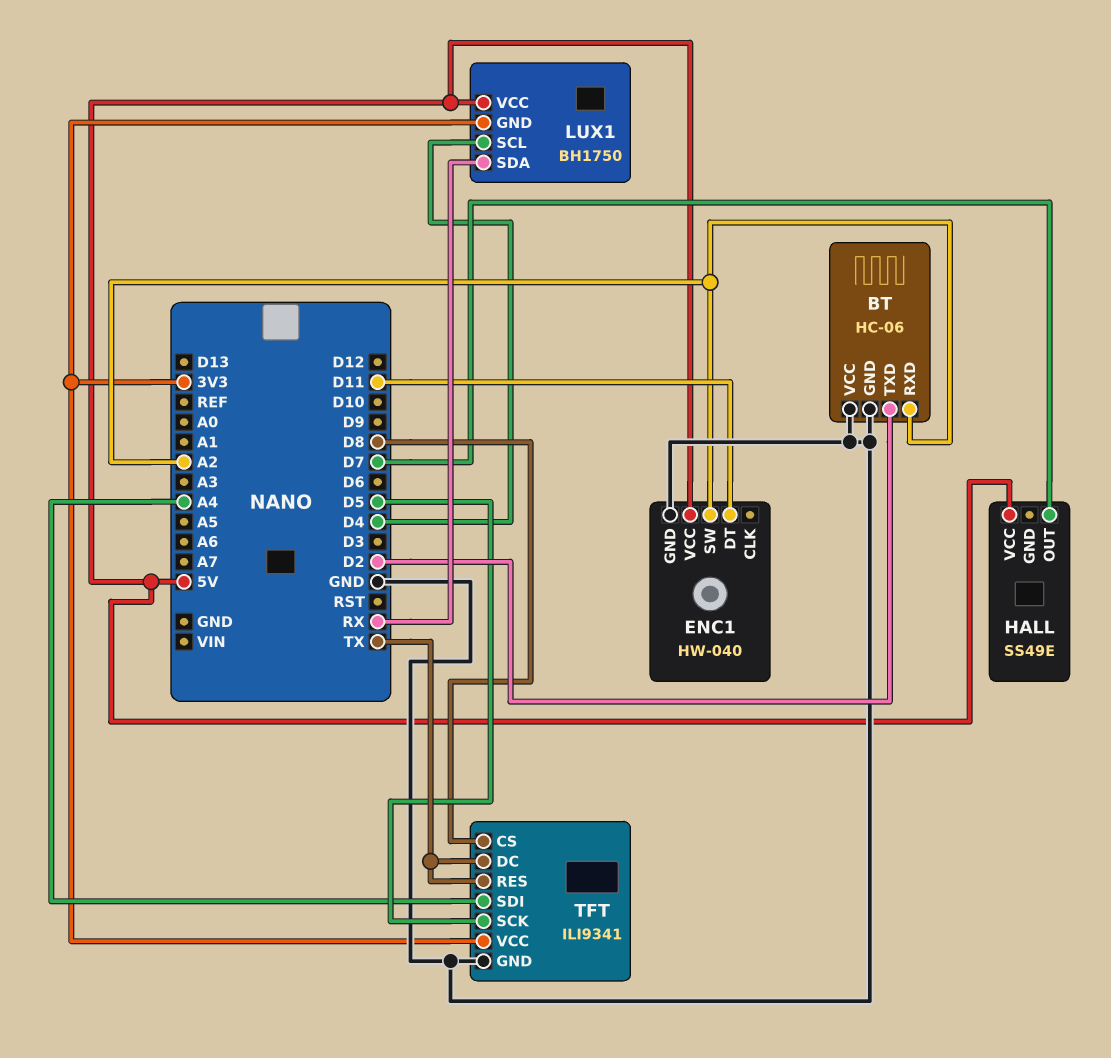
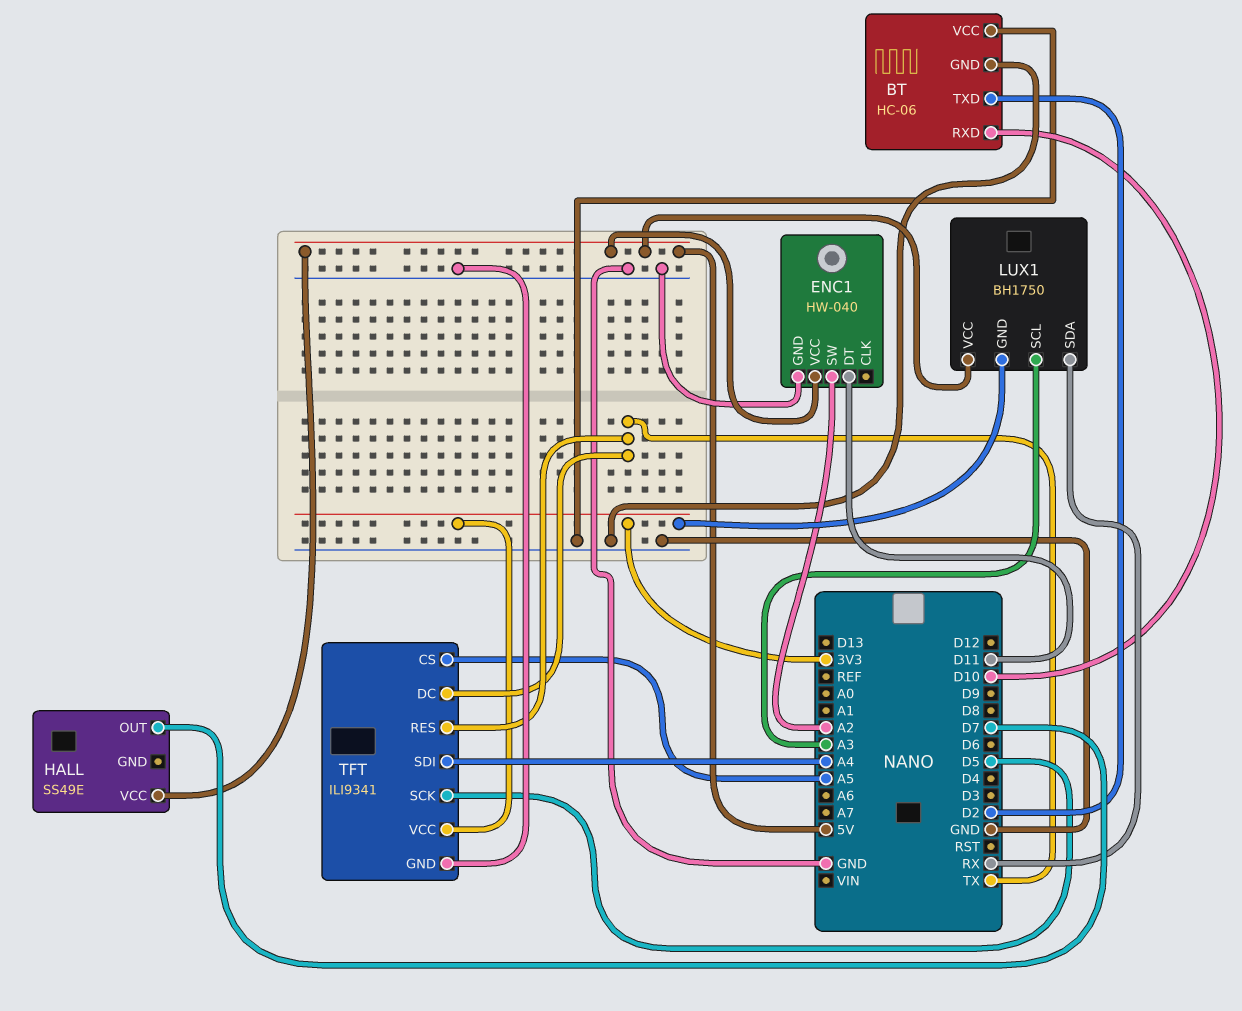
BT pin RXD: A2 -> D10
LUX1 pin SCL: D4 -> A3
TFT pin CS: D8 -> A5

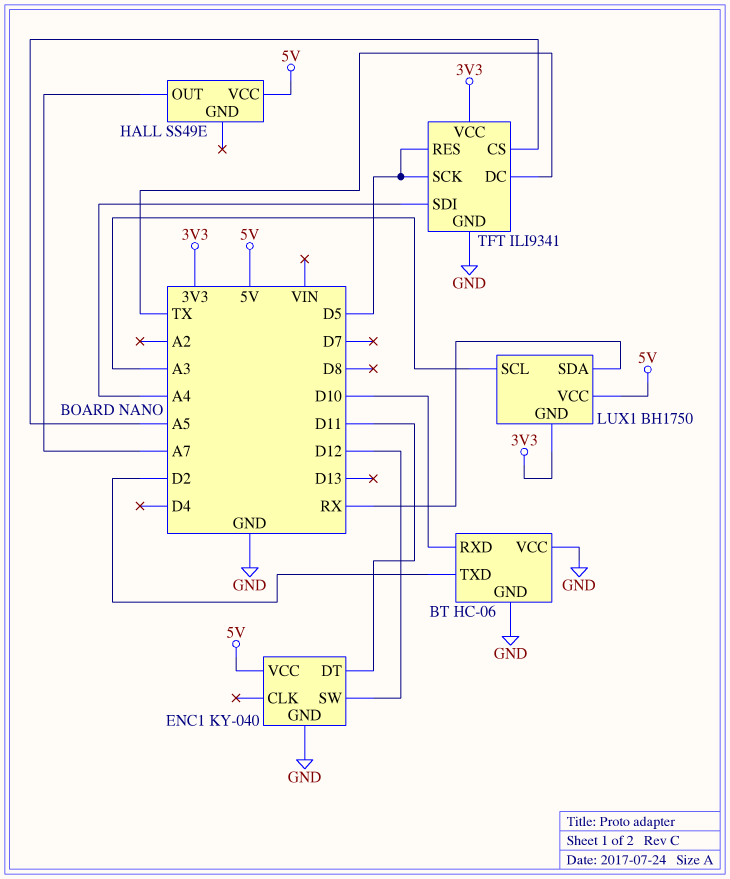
ENC1: HW-040 -> KY-040
ENC1 pin SW: A2 -> D12
HALL pin OUT: D7 -> A7
TFT pin RES: TX -> D5

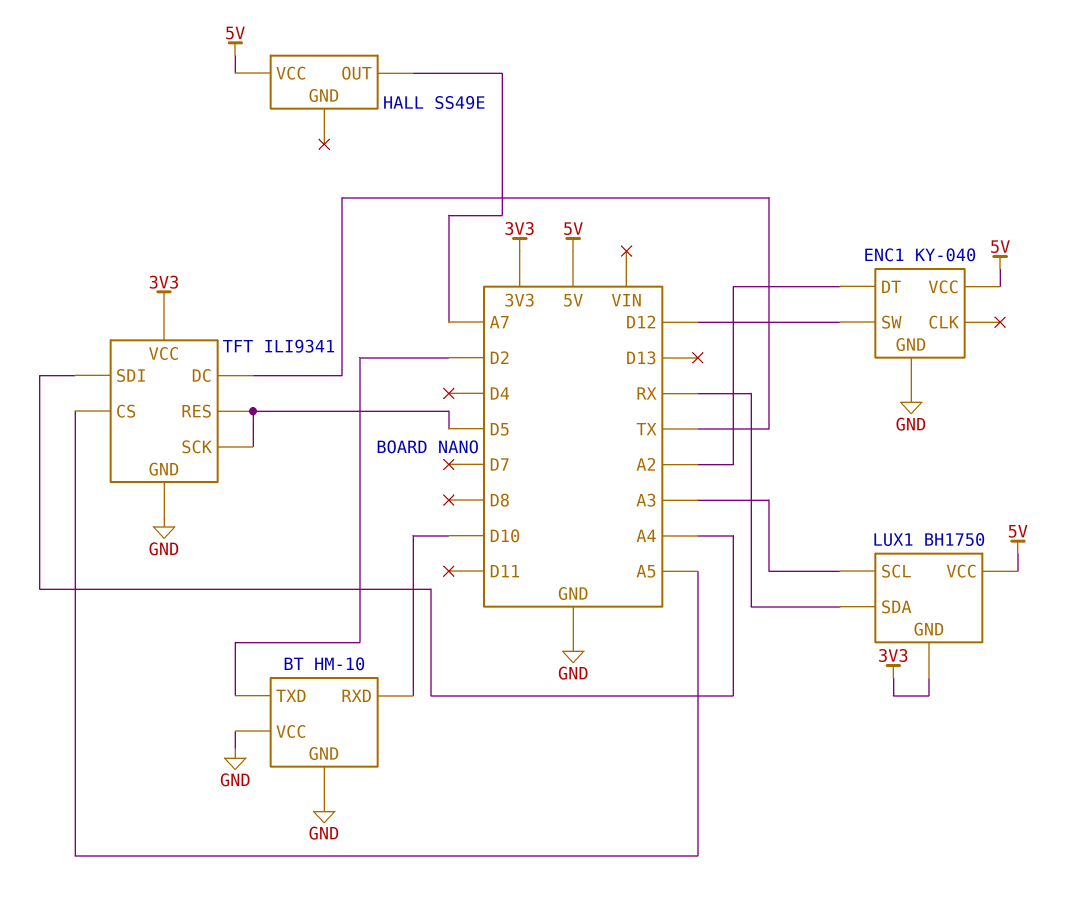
BT: HC-06 -> HM-10
ENC1 pin DT: D11 -> A2

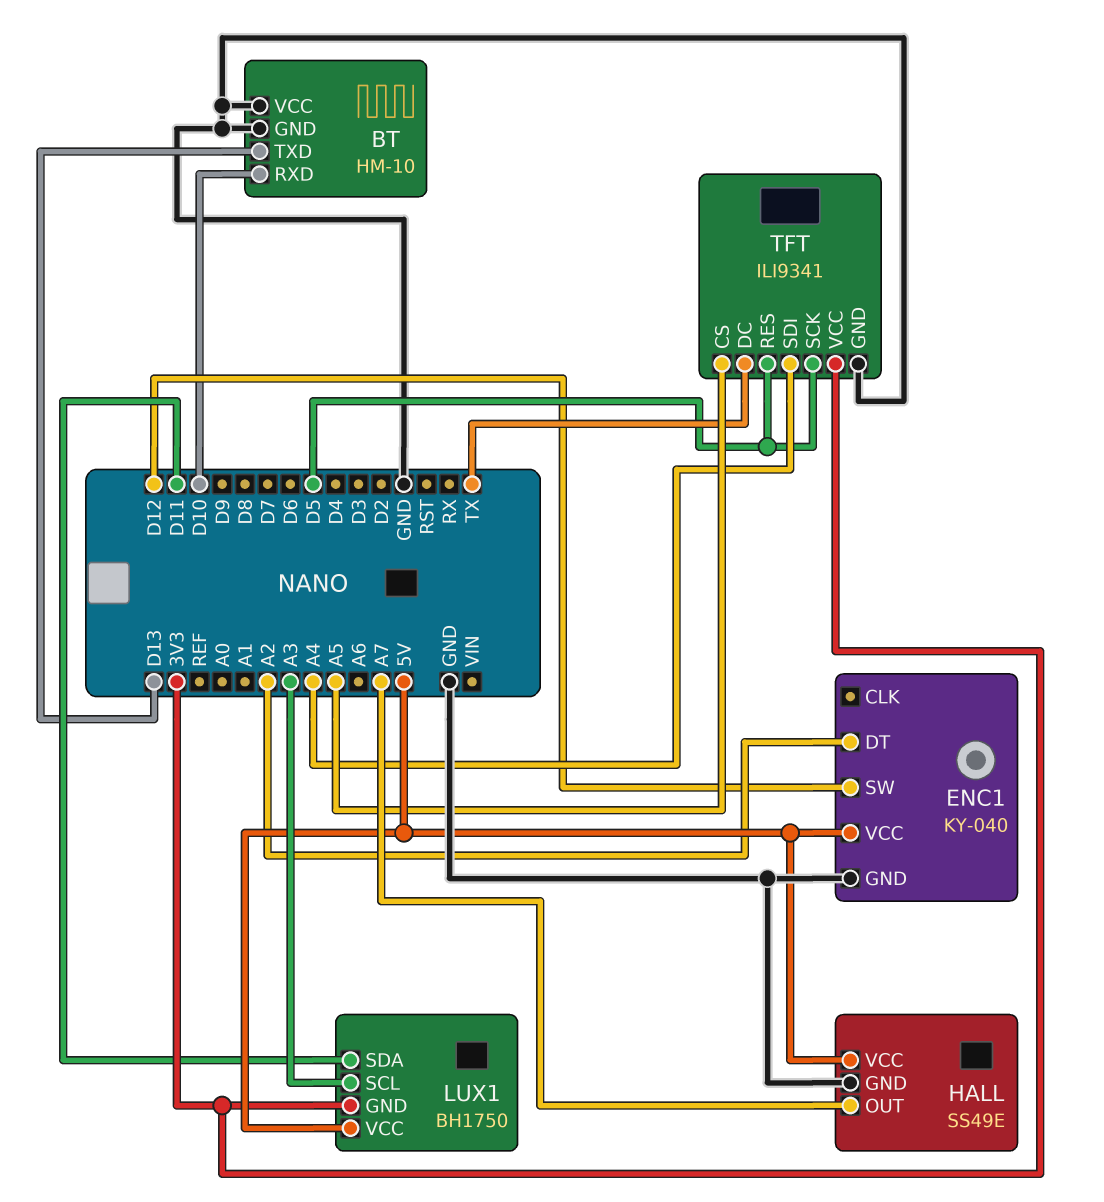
BT pin TXD: D2 -> D13
HALL pin GND: none -> GND
LUX1 pin SDA: RX -> D11

